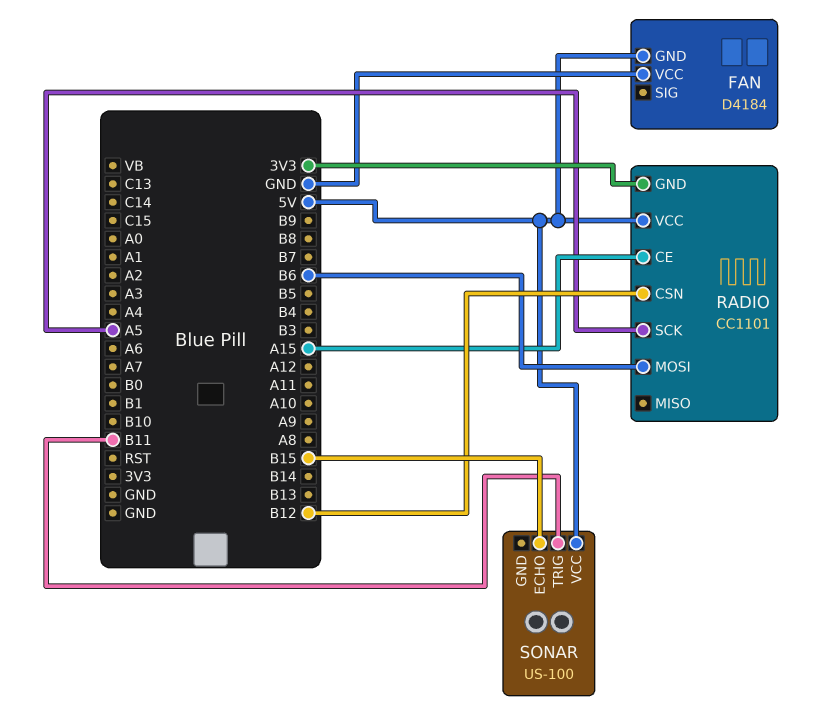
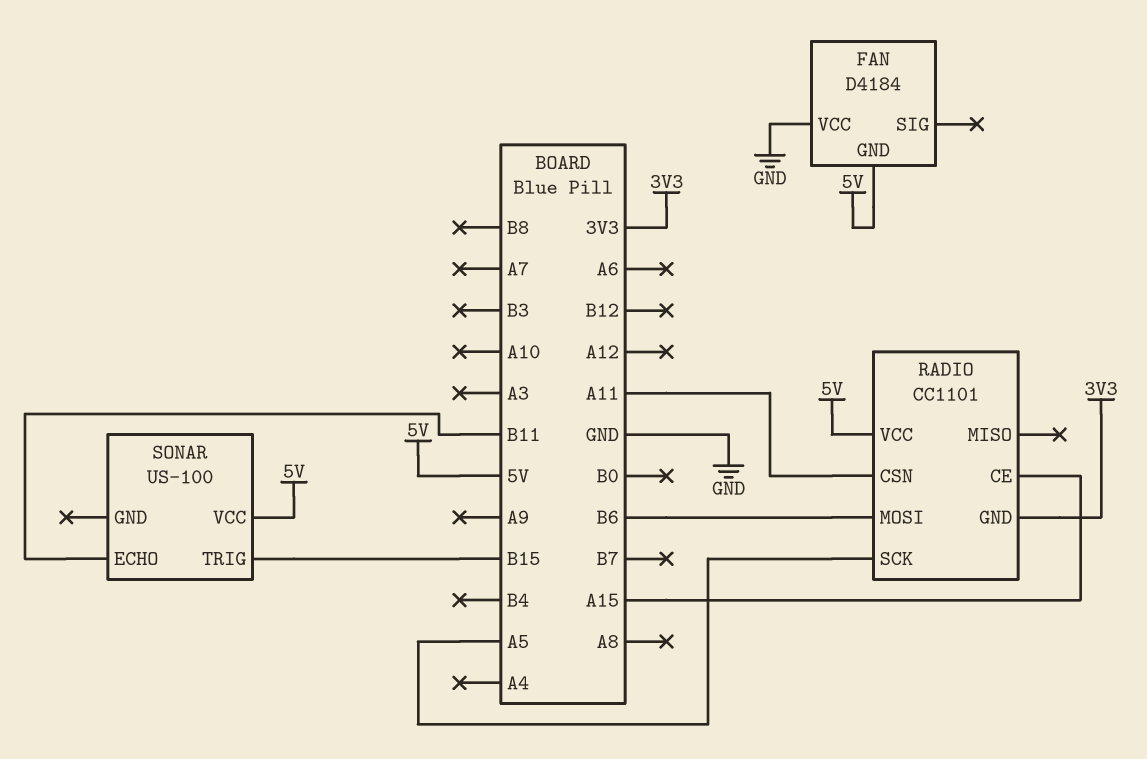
RADIO pin CSN: B12 -> A11
SONAR pin ECHO: B15 -> B11
SONAR pin TRIG: B11 -> B15

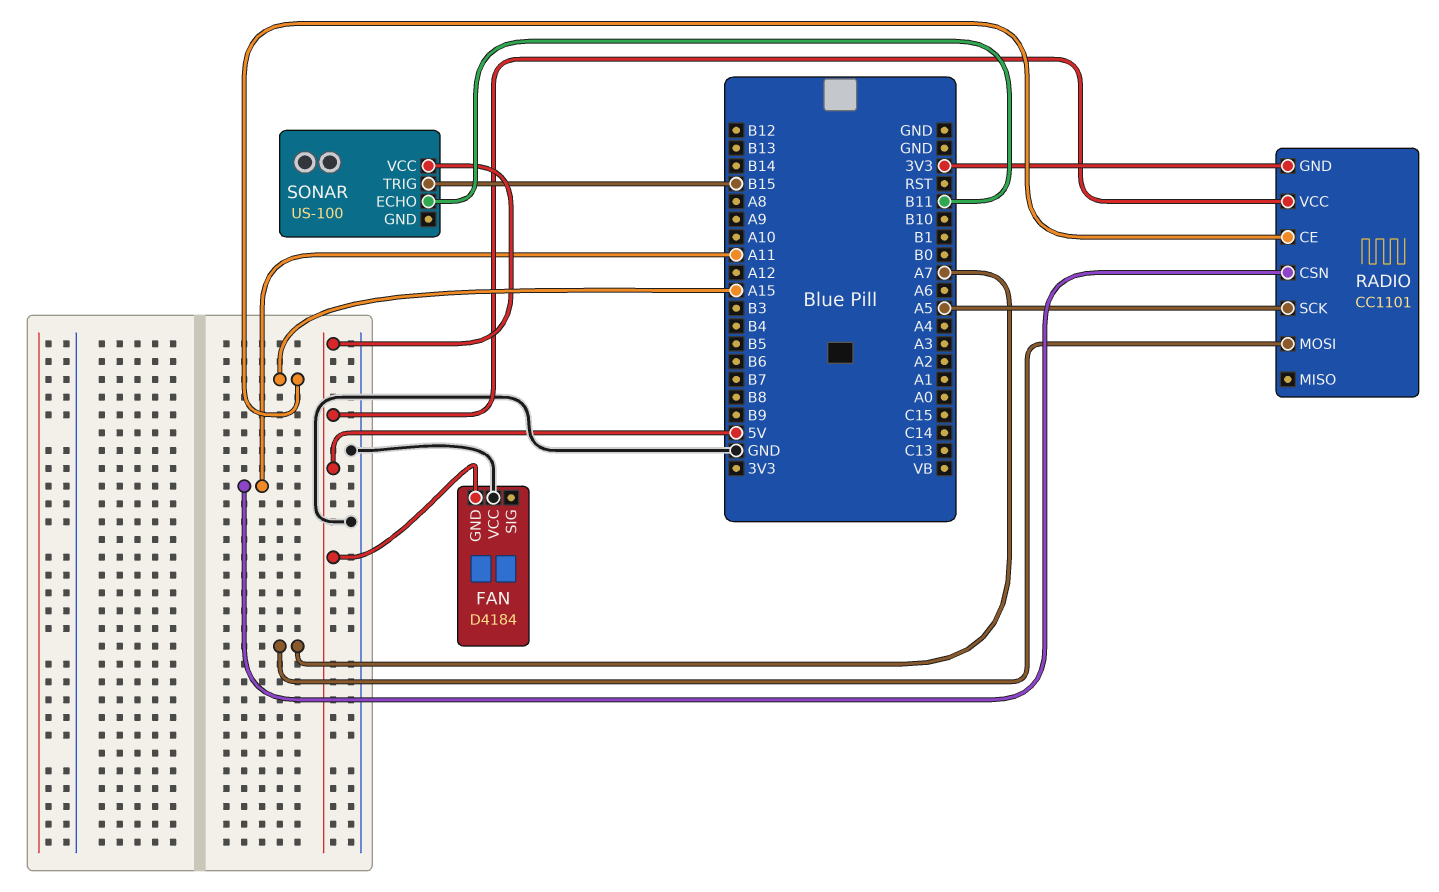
RADIO pin MOSI: B6 -> A7

